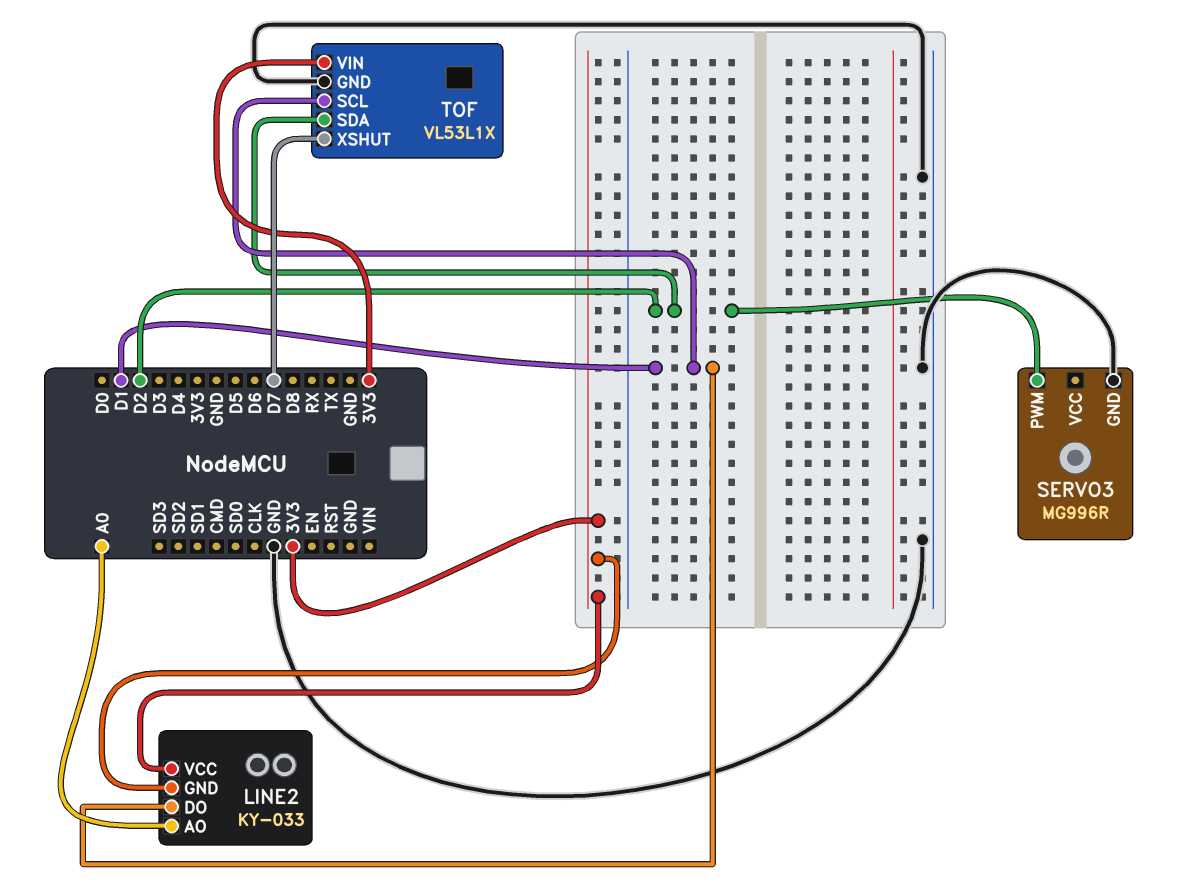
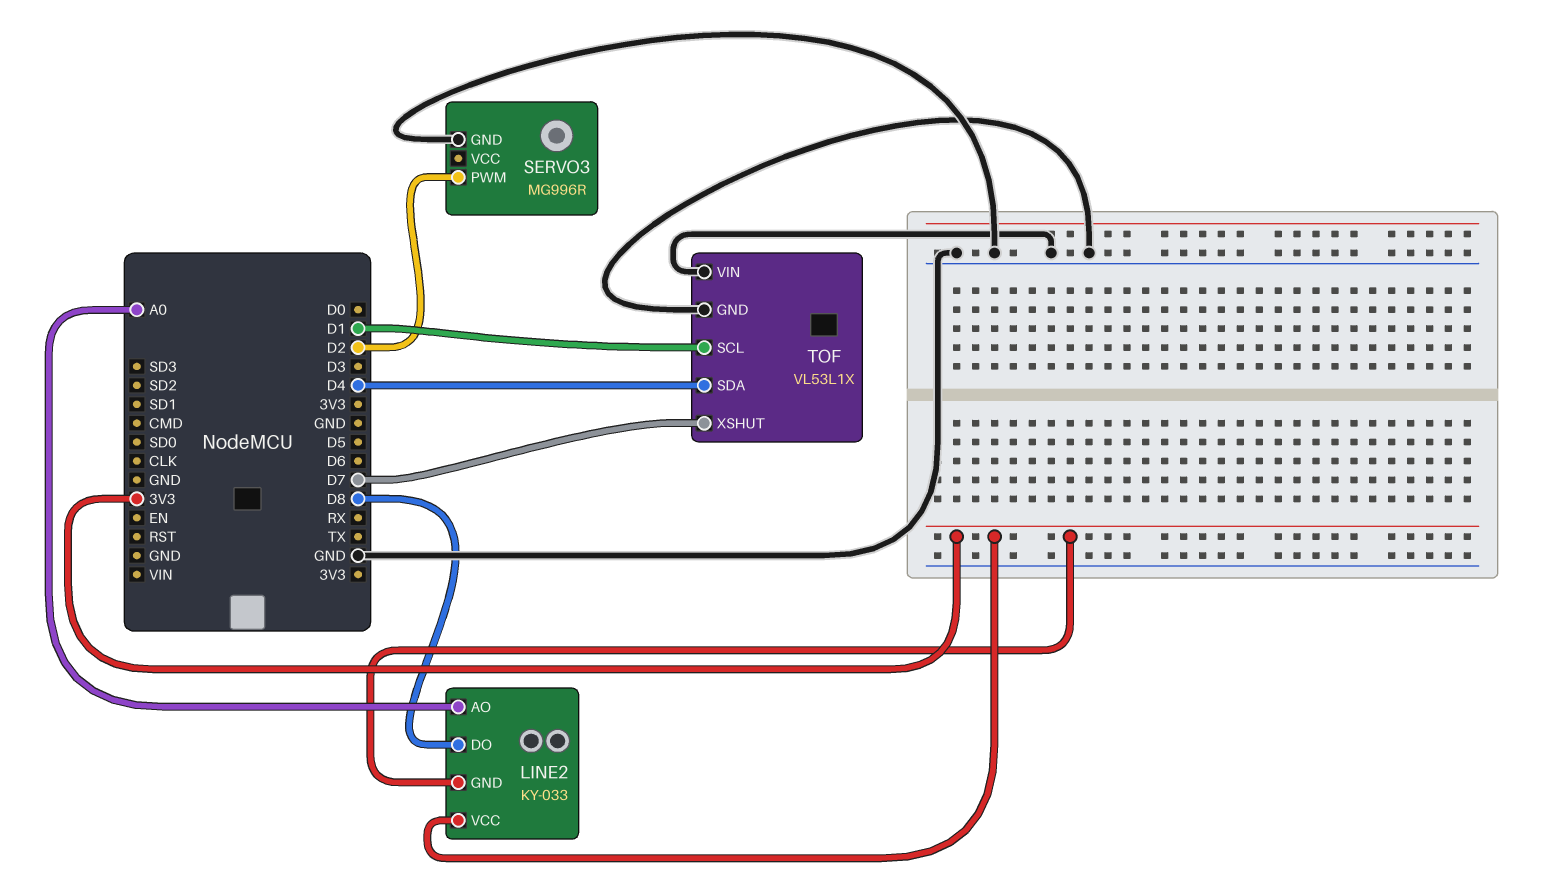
LINE2 pin DO: D1 -> D8
TOF pin SDA: D2 -> D4
TOF pin VIN: 3V3 -> GND

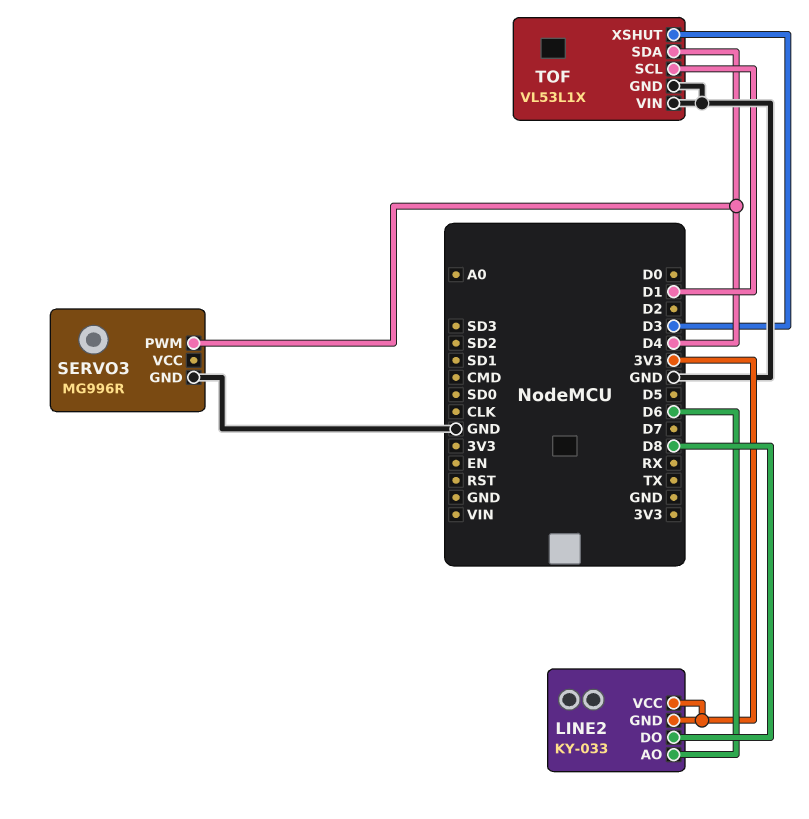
LINE2 pin AO: A0 -> D6
SERVO3 pin PWM: D2 -> D4
TOF pin XSHUT: D7 -> D3

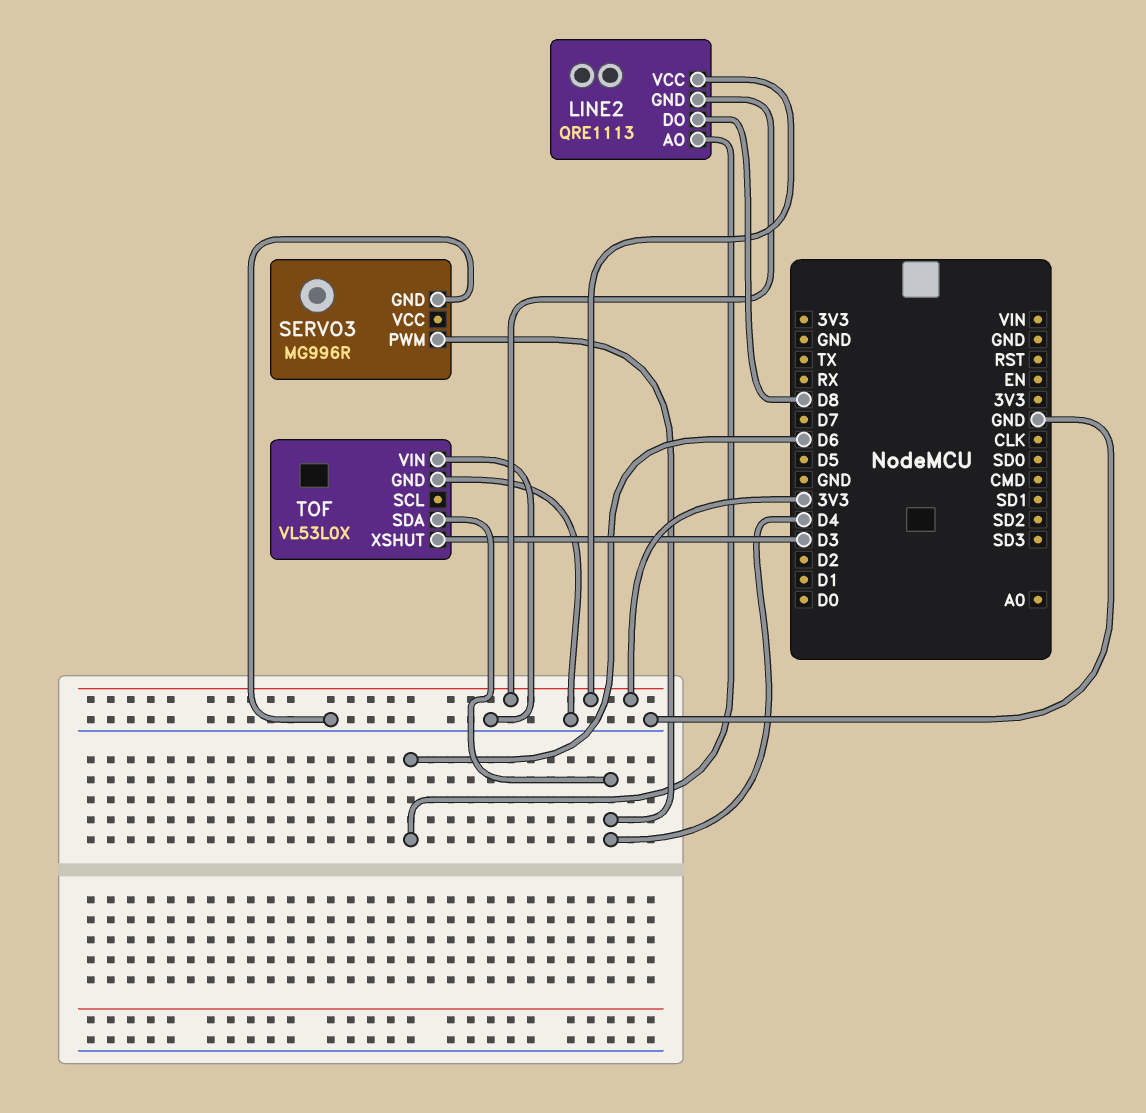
LINE2: KY-033 -> QRE1113
TOF: VL53L1X -> VL53L0X
TOF pin SCL: D1 -> none

